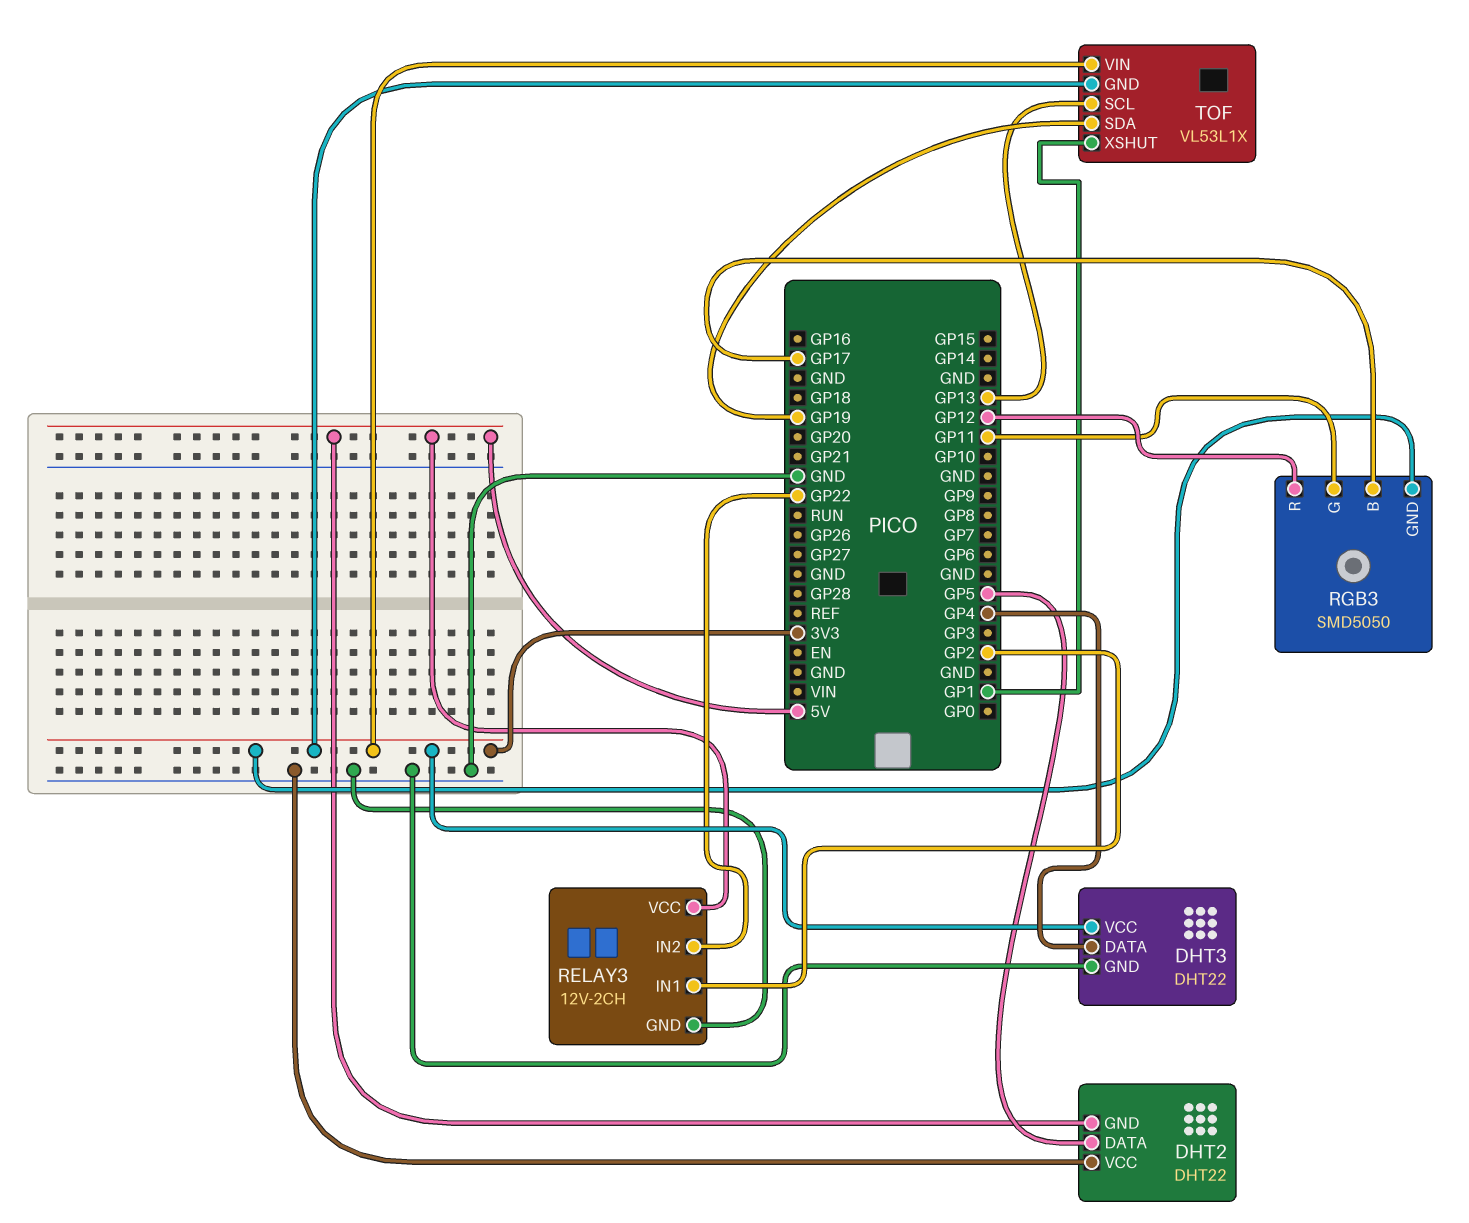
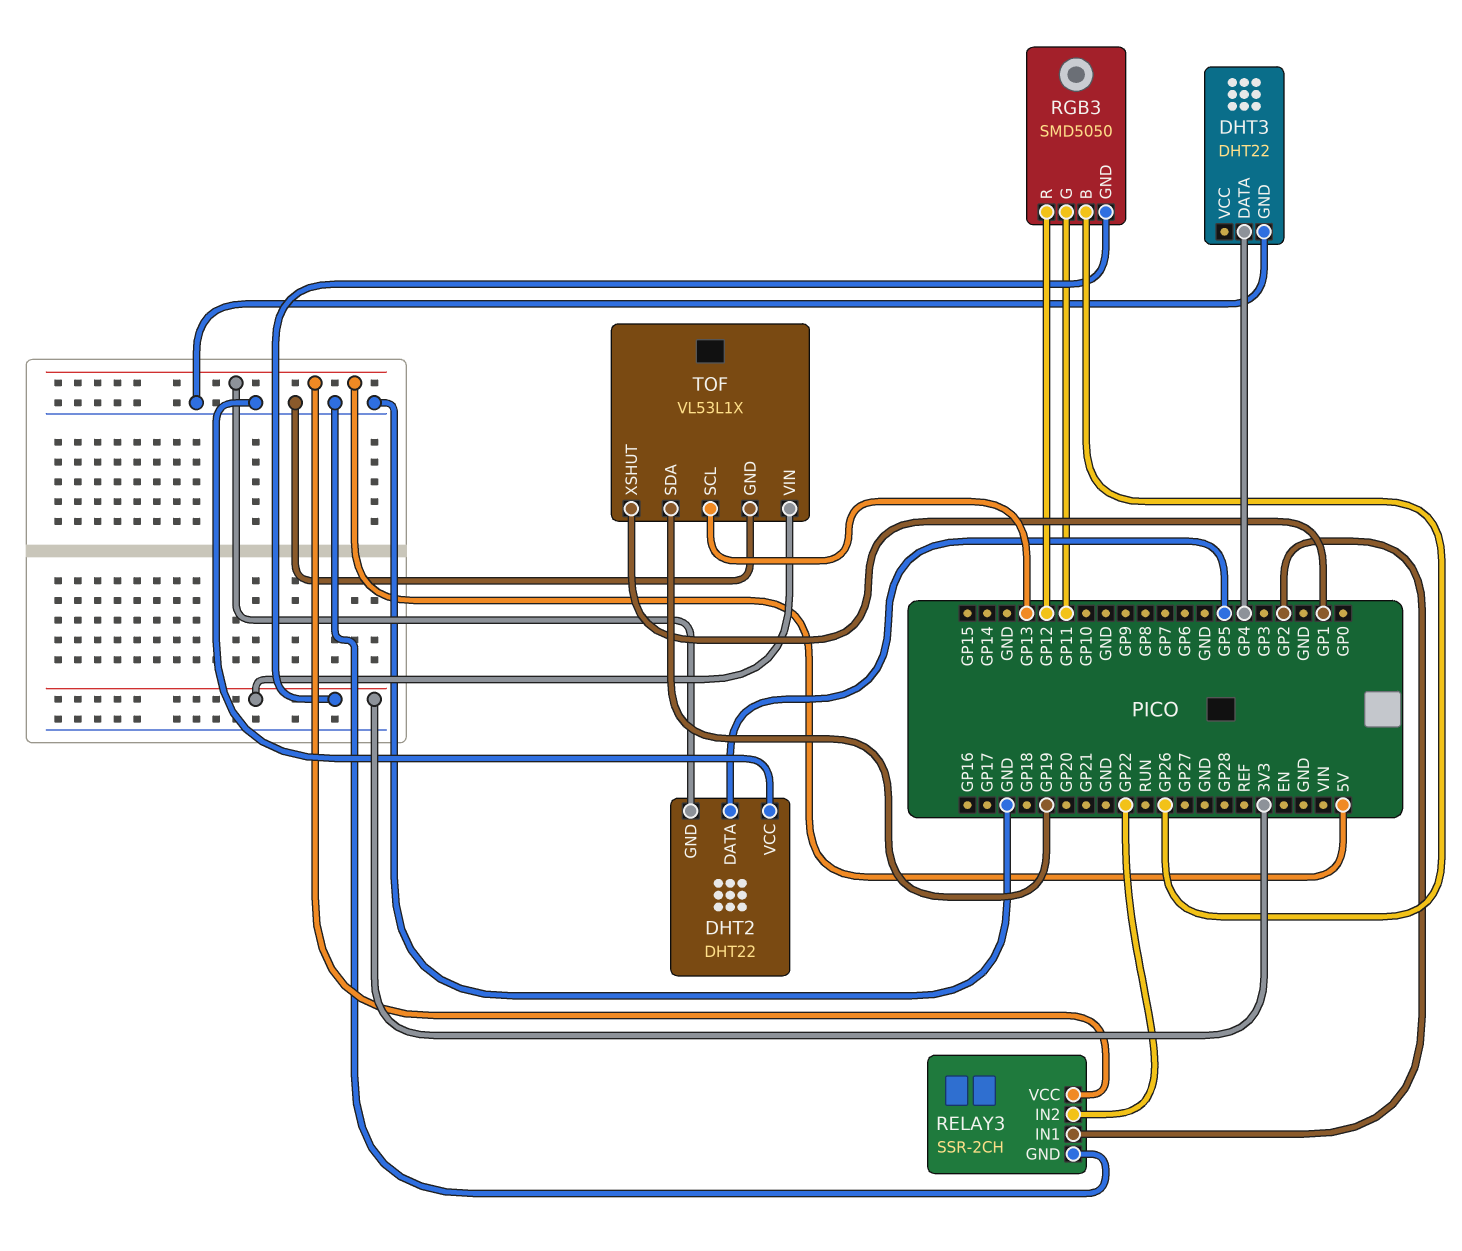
DHT3 pin VCC: 3V3 -> none
RELAY3: 12V-2CH -> SSR-2CH
RGB3 pin B: GP17 -> GP26
TOF pin GND: 3V3 -> GND

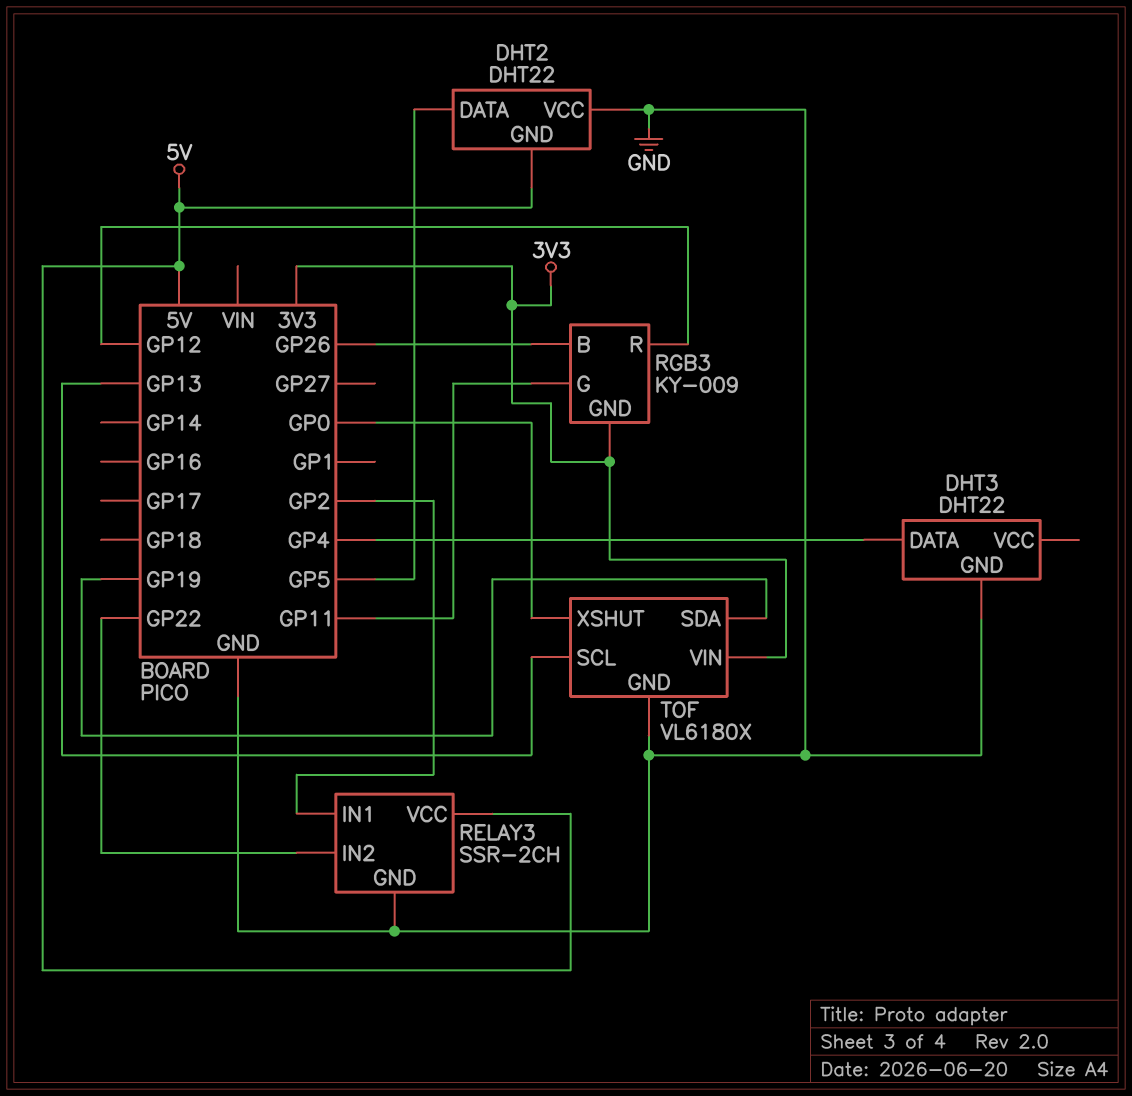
RGB3: SMD5050 -> KY-009
TOF: VL53L1X -> VL6180X
TOF pin XSHUT: GP1 -> GP0

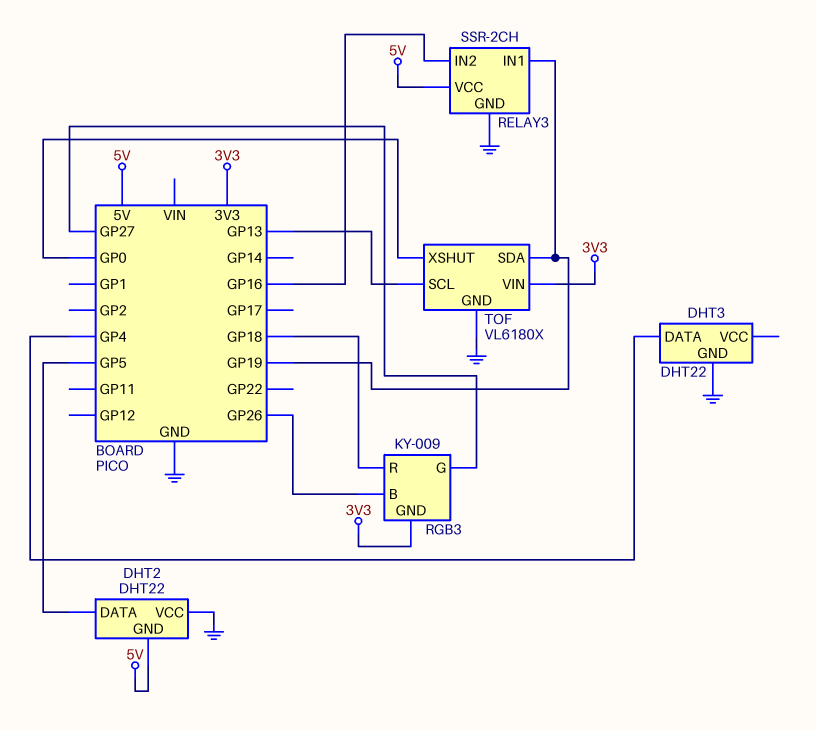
RELAY3 pin IN1: GP2 -> GP19
RELAY3 pin IN2: GP22 -> GP16
RGB3 pin G: GP11 -> GP27
RGB3 pin R: GP12 -> GP18

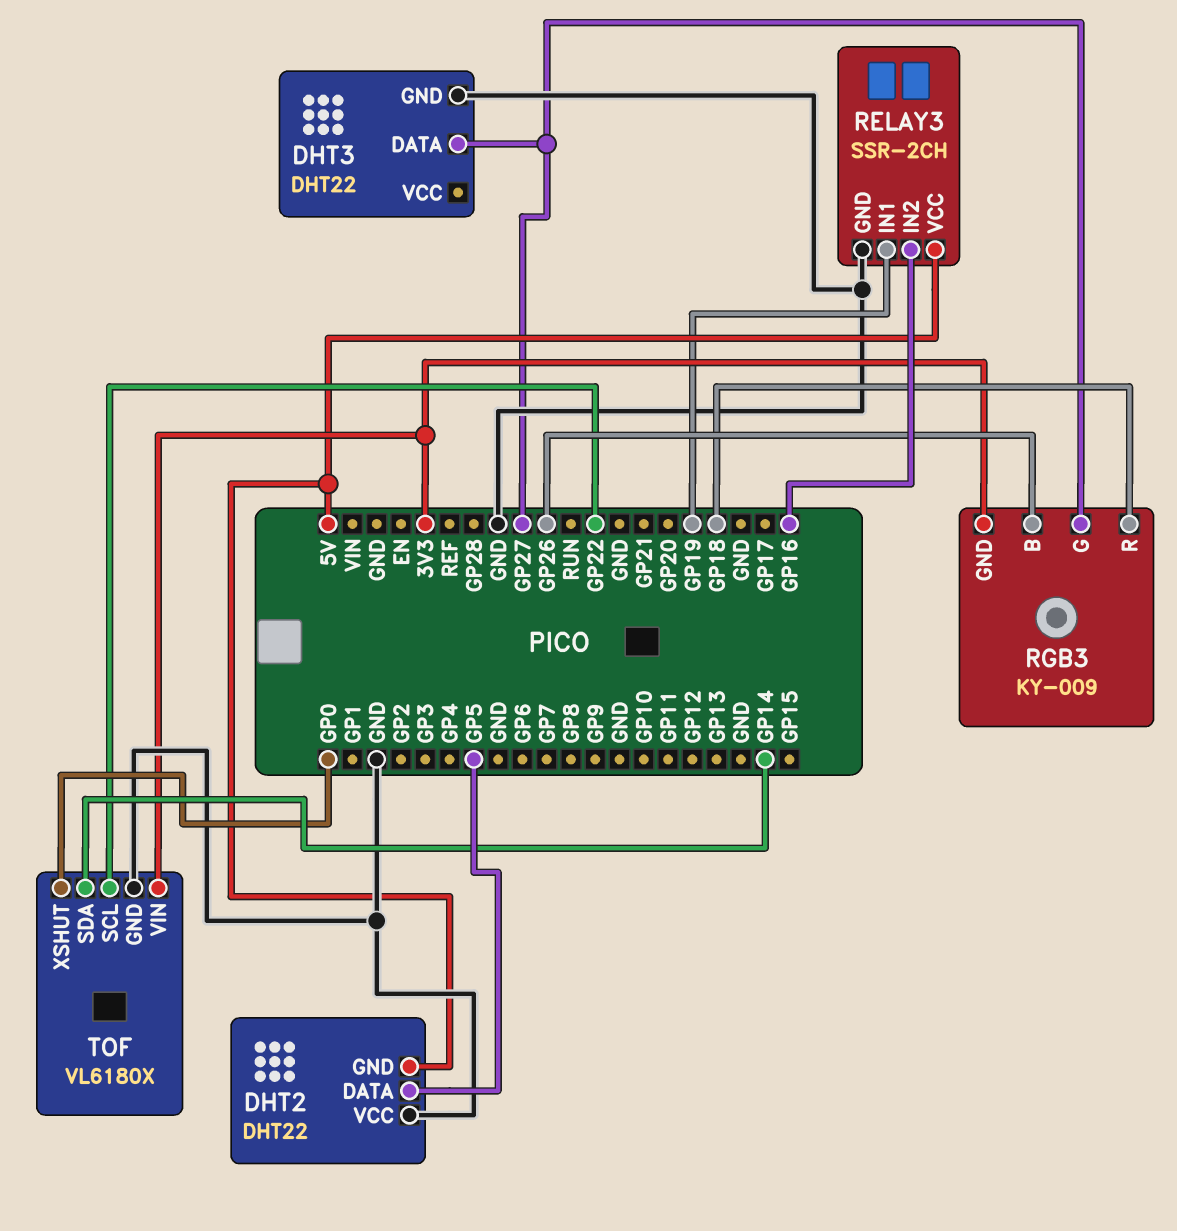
DHT3 pin DATA: GP4 -> GP27
TOF pin SCL: GP13 -> GP22
TOF pin SDA: GP19 -> GP14

